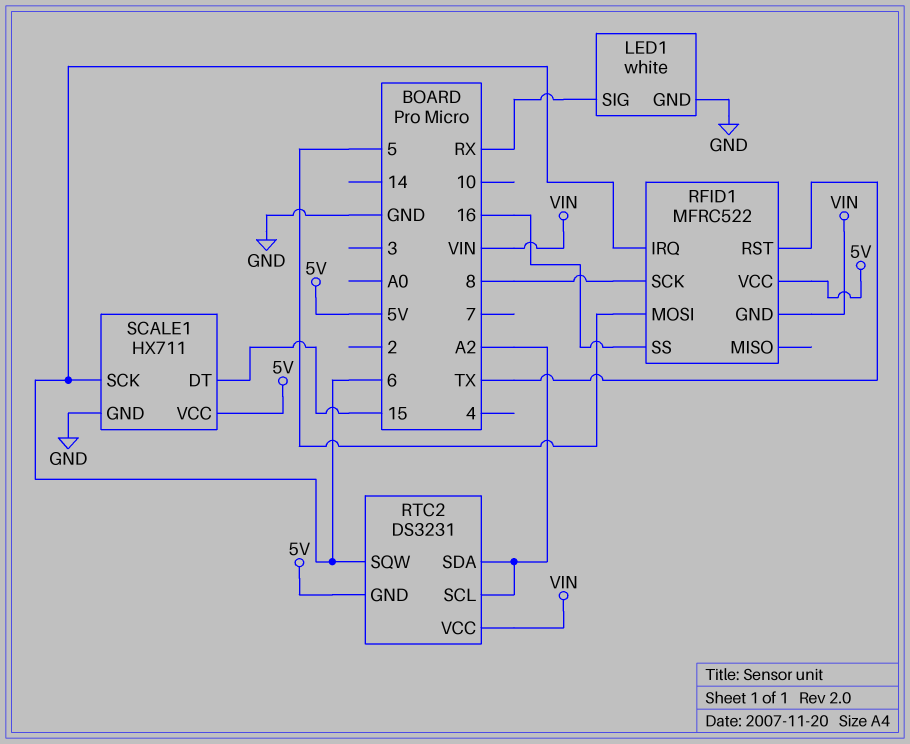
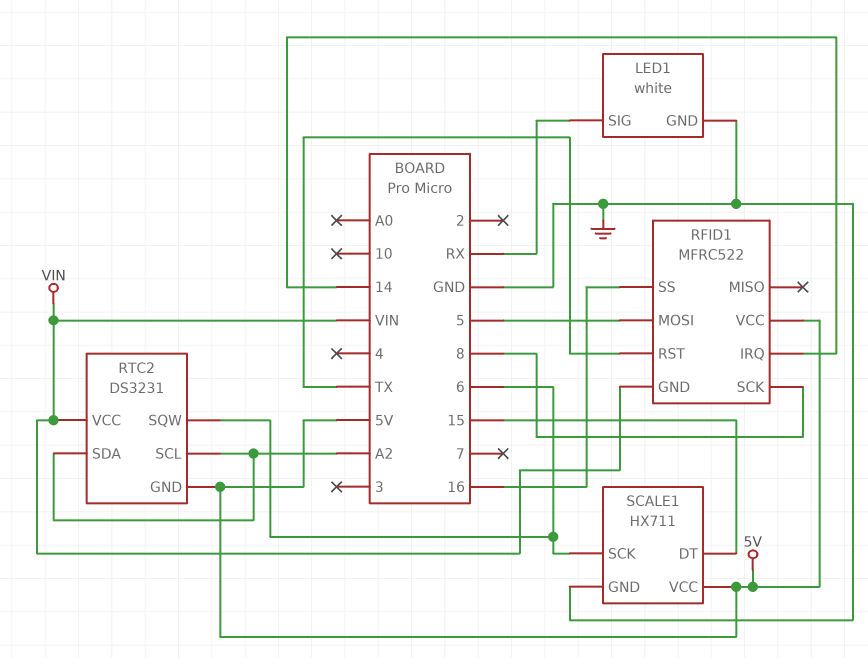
RFID1 pin IRQ: 6 -> 14

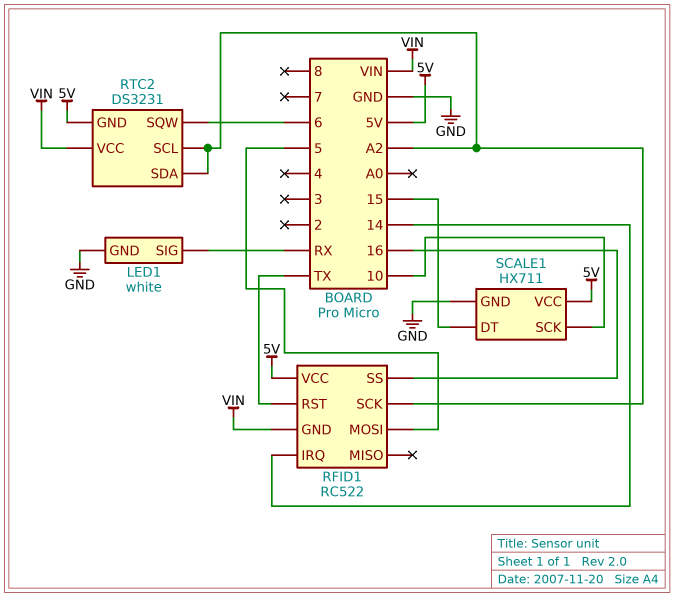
RFID1: MFRC522 -> RC522
RFID1 pin SCK: 8 -> A2
SCALE1 pin SCK: 6 -> 10

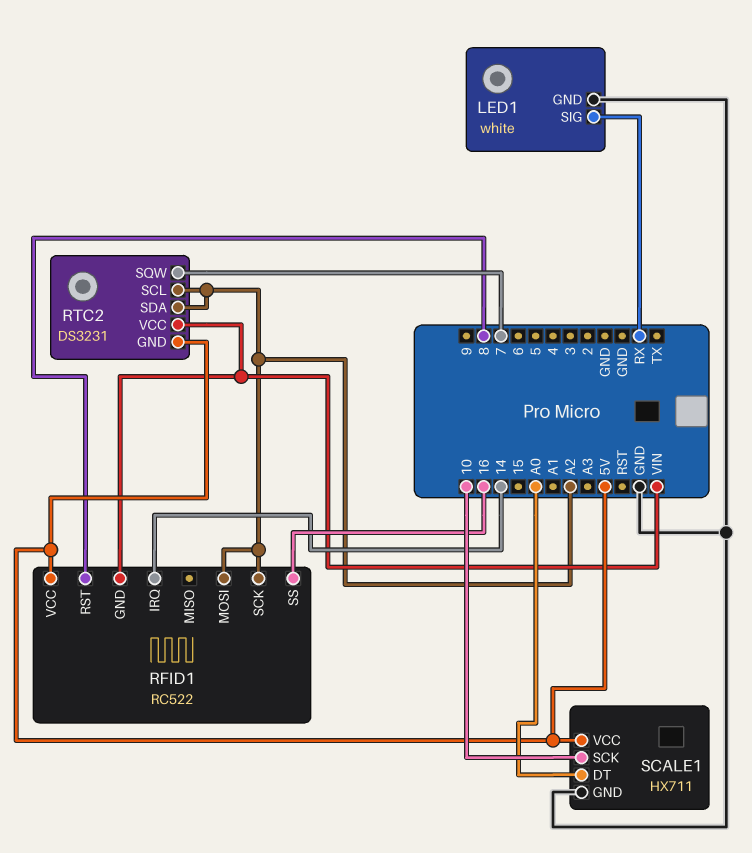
RFID1 pin MOSI: 5 -> A2
RFID1 pin RST: TX -> 8
RTC2 pin SQW: 6 -> 7
SCALE1 pin DT: 15 -> A0

